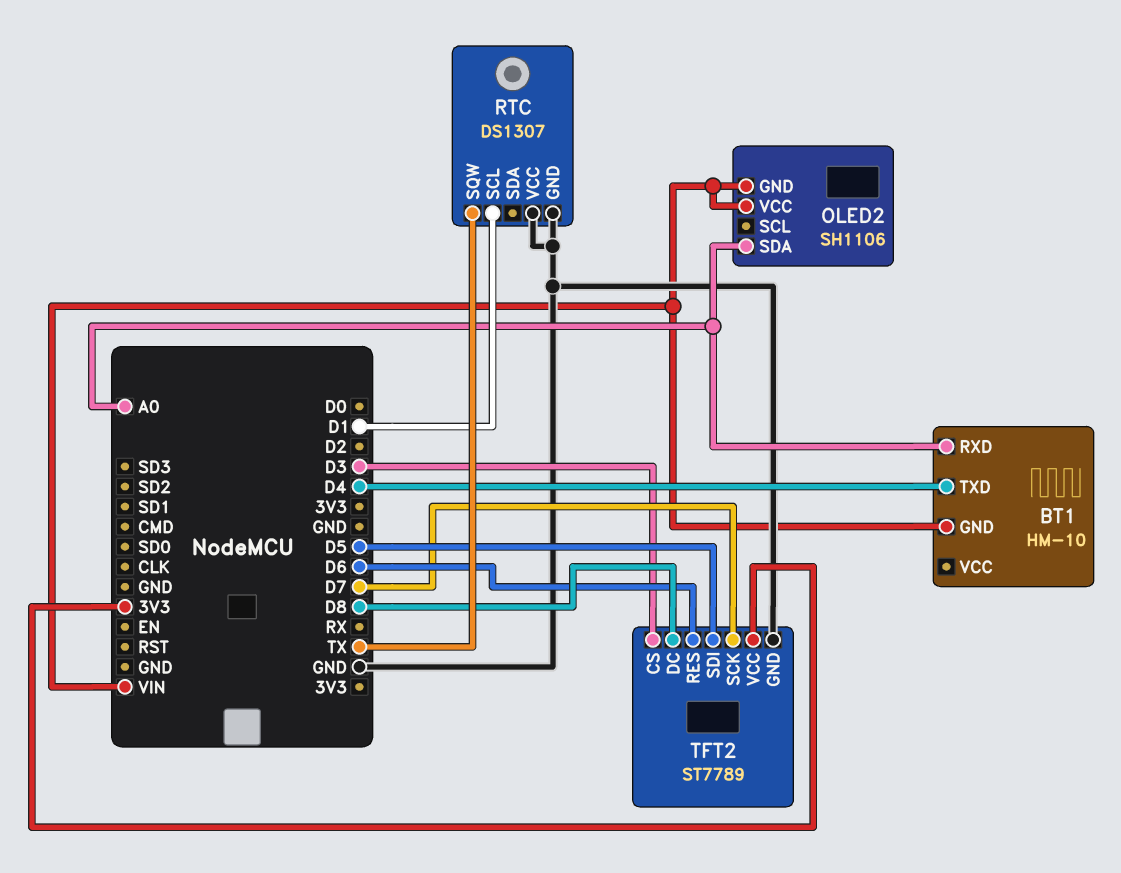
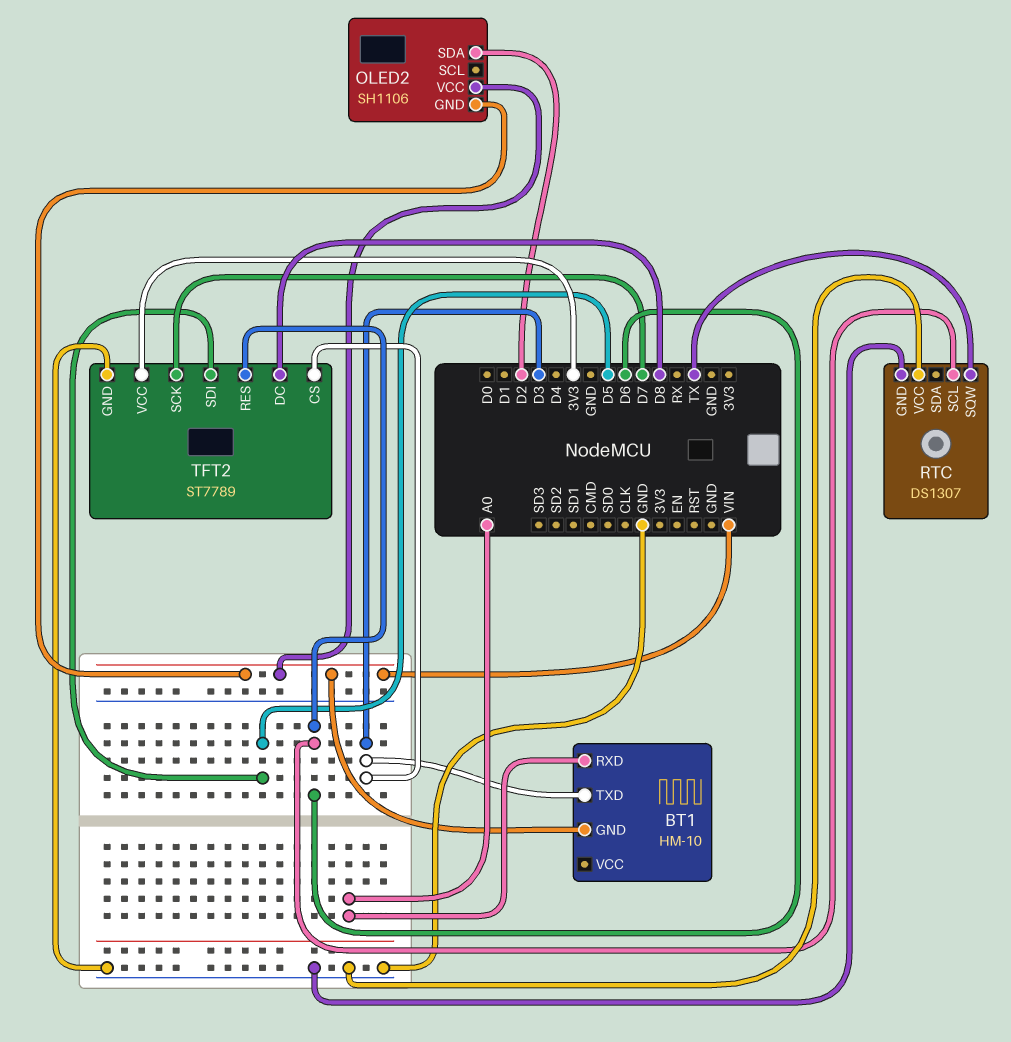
BT1 pin TXD: D4 -> D3
OLED2 pin SDA: A0 -> D2
RTC pin SCL: D1 -> D6

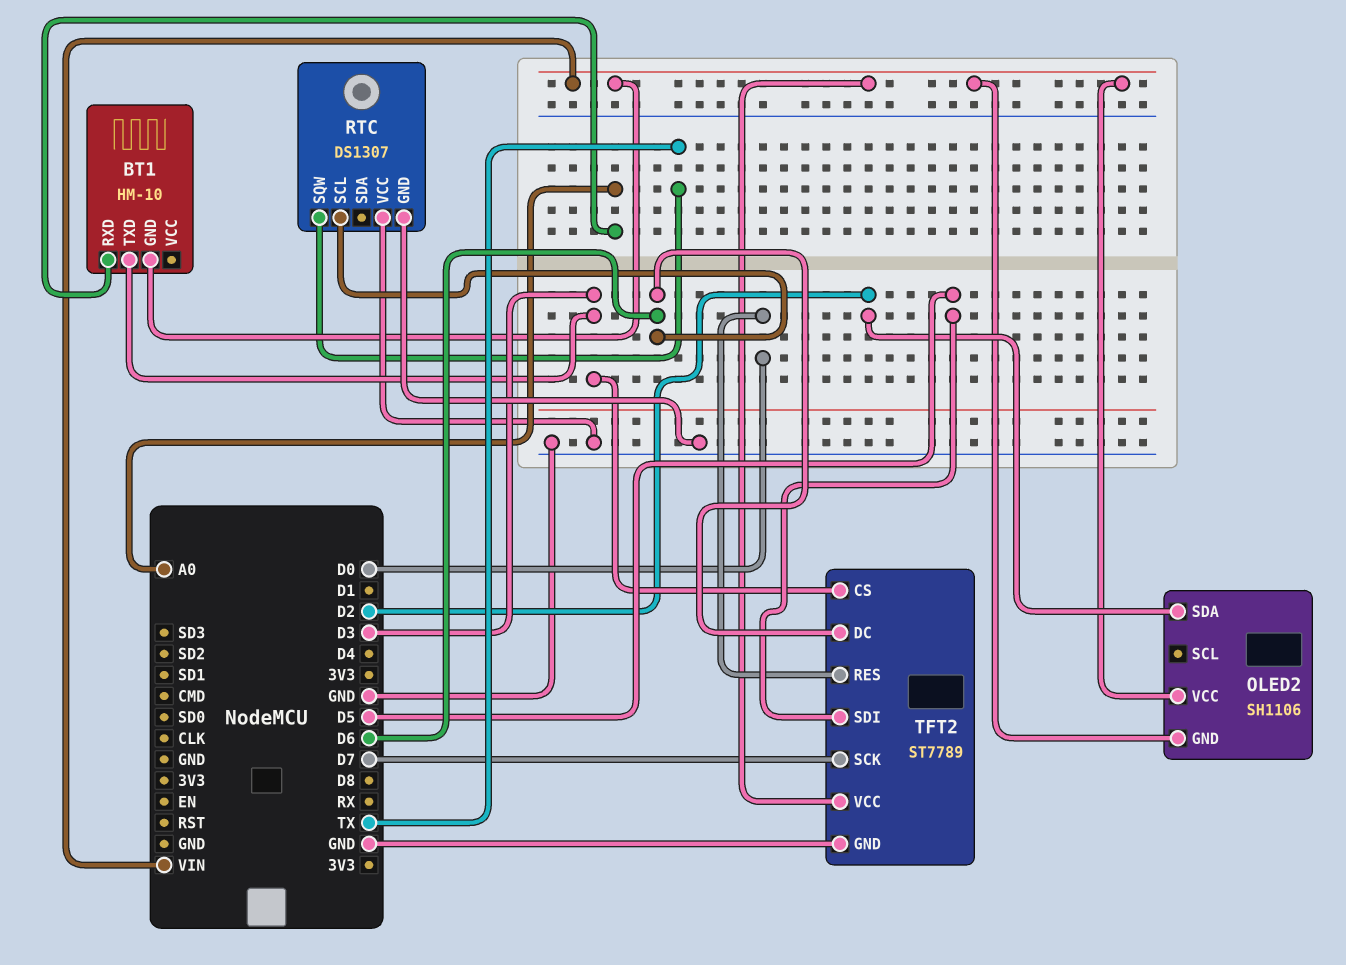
TFT2 pin DC: D8 -> D6
TFT2 pin RES: D6 -> D0
TFT2 pin VCC: 3V3 -> VIN

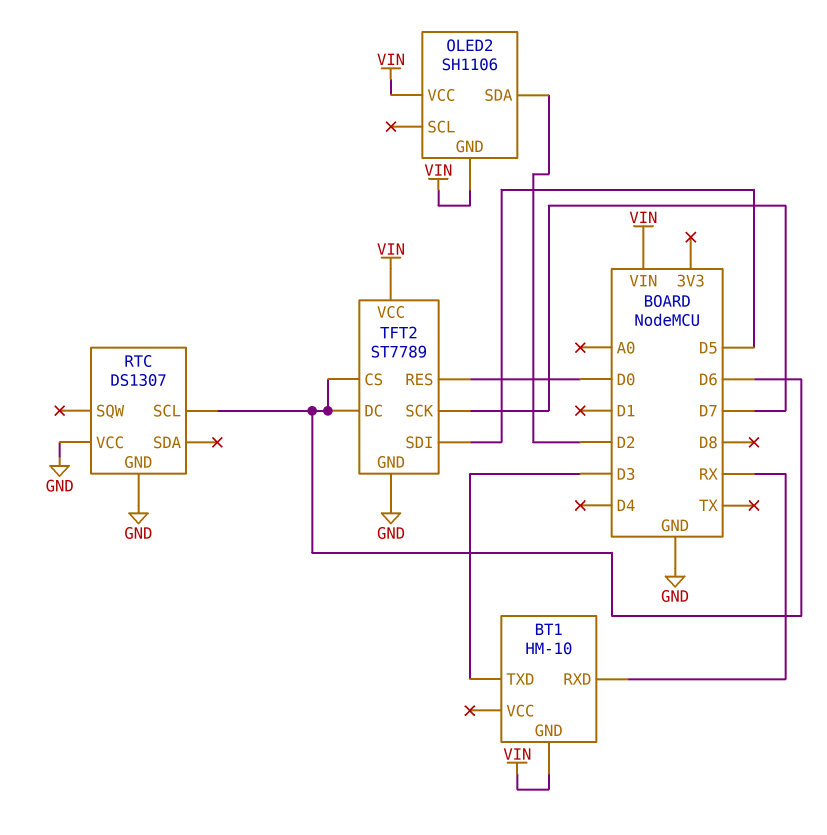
BT1 pin RXD: A0 -> RX
RTC pin SQW: TX -> none
TFT2 pin CS: D3 -> D6

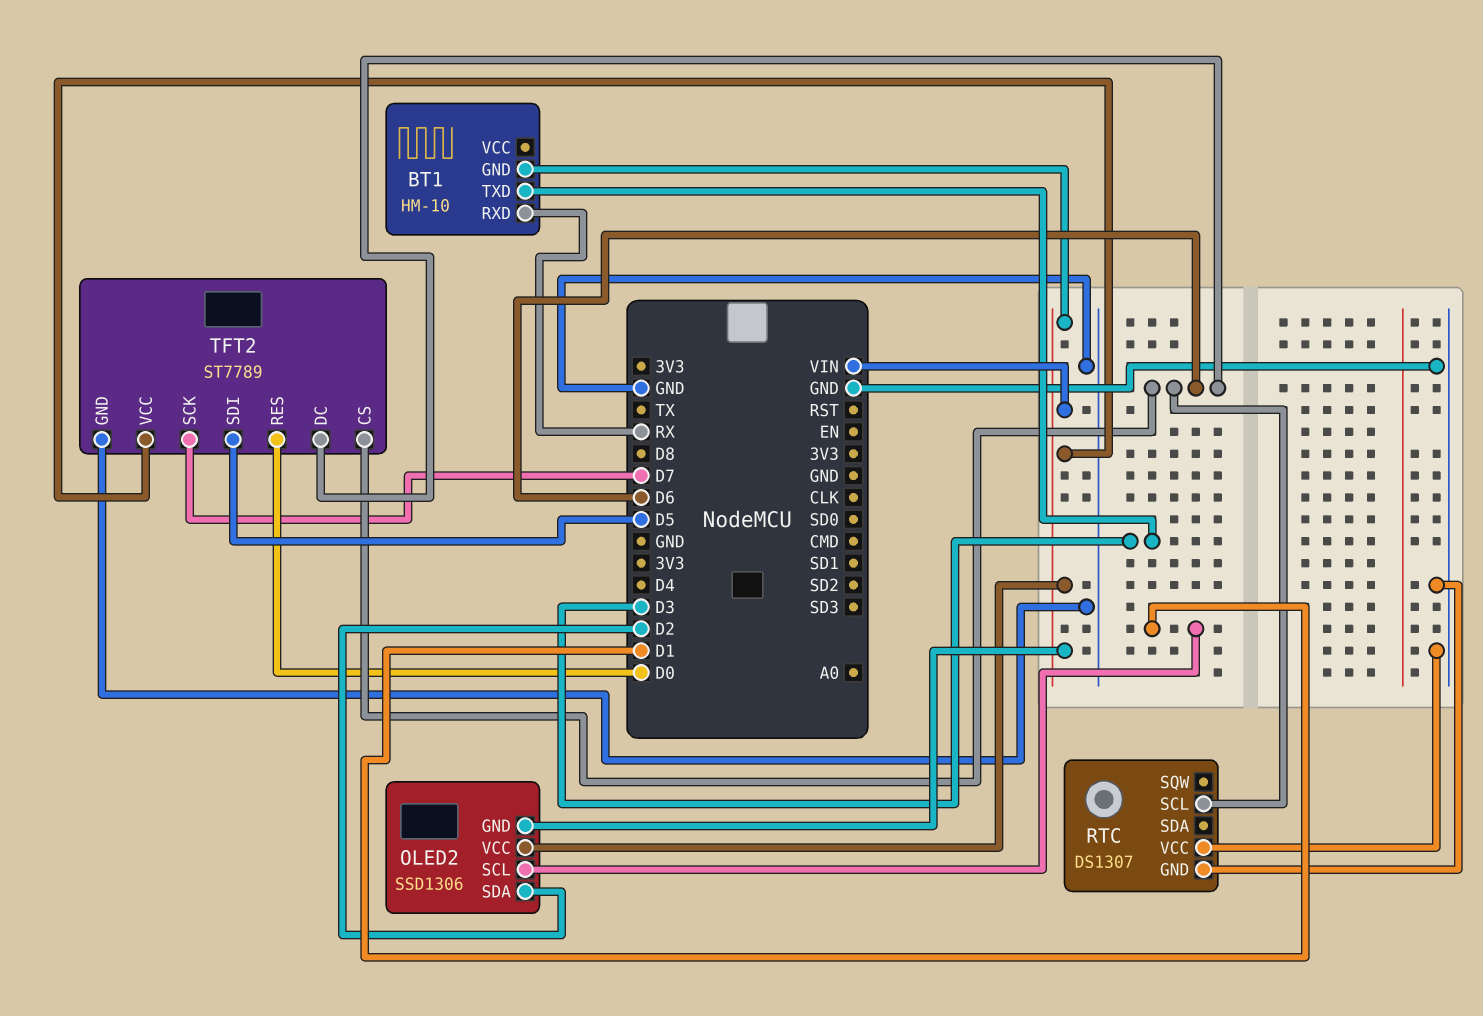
OLED2: SH1106 -> SSD1306
OLED2 pin SCL: none -> D1

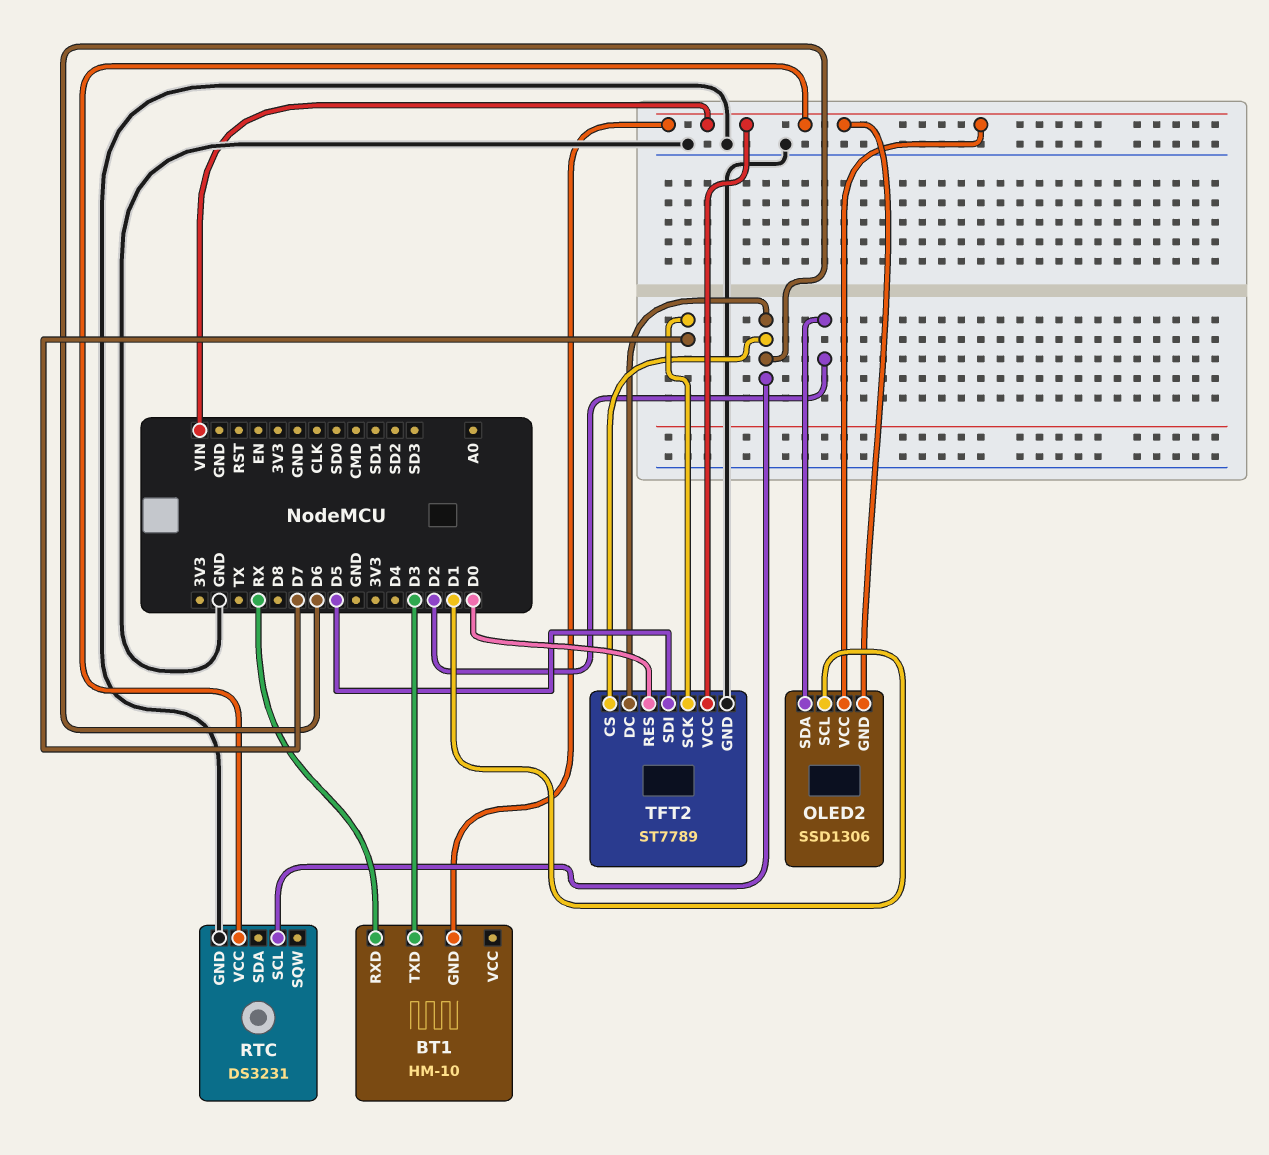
RTC: DS1307 -> DS3231
RTC pin VCC: GND -> VIN

